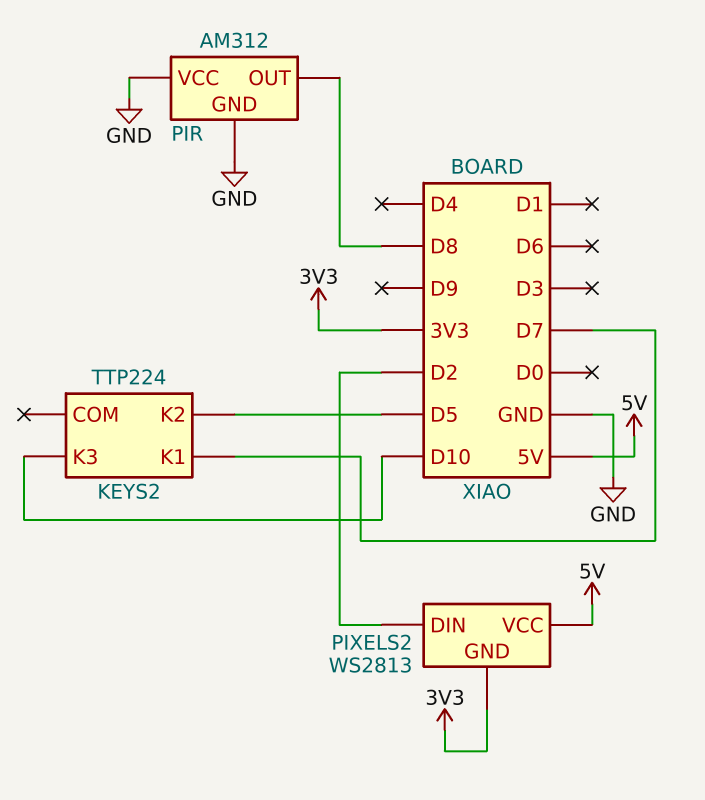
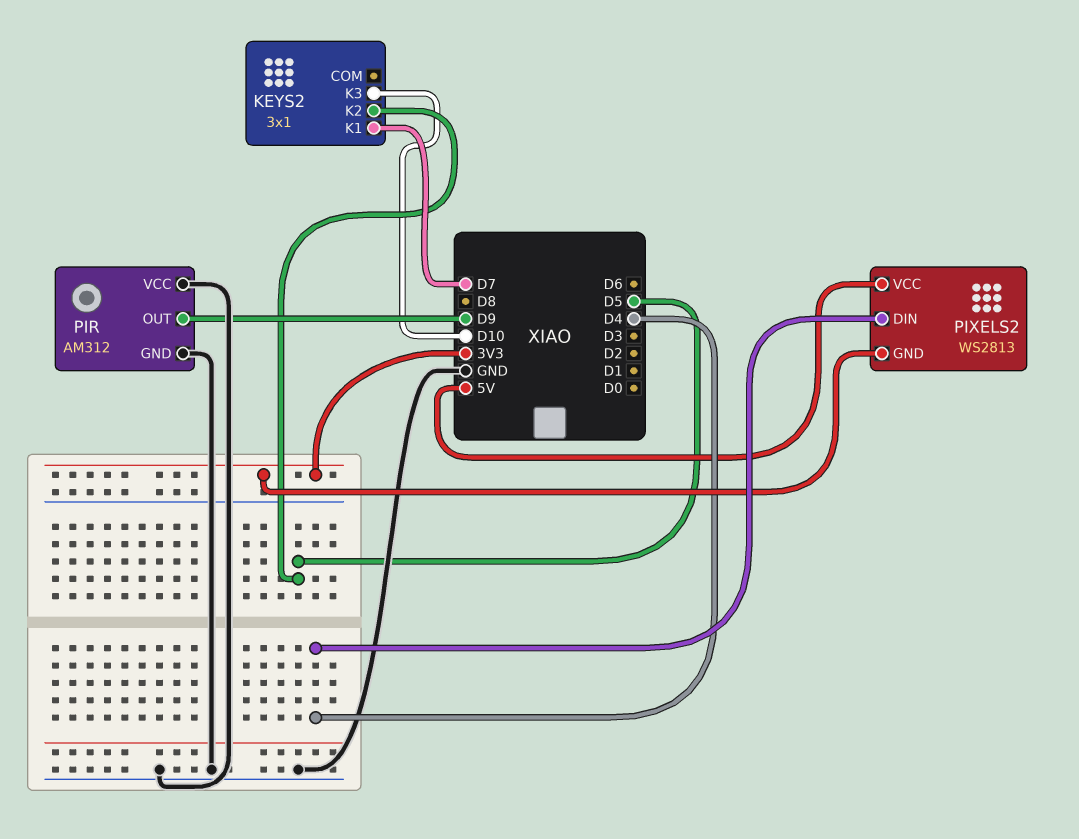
KEYS2: TTP224 -> 3x1
PIR pin OUT: D8 -> D9
PIXELS2 pin DIN: D2 -> D4

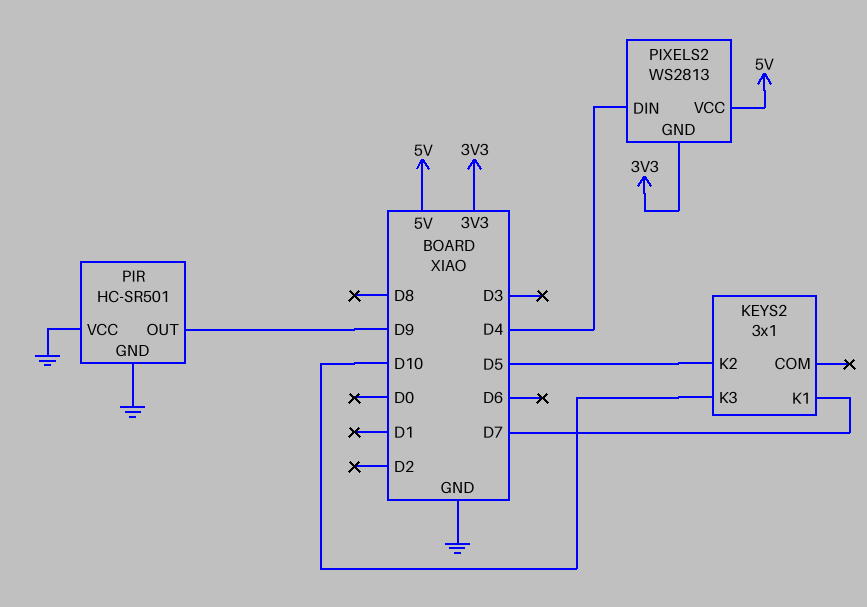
PIR: AM312 -> HC-SR501

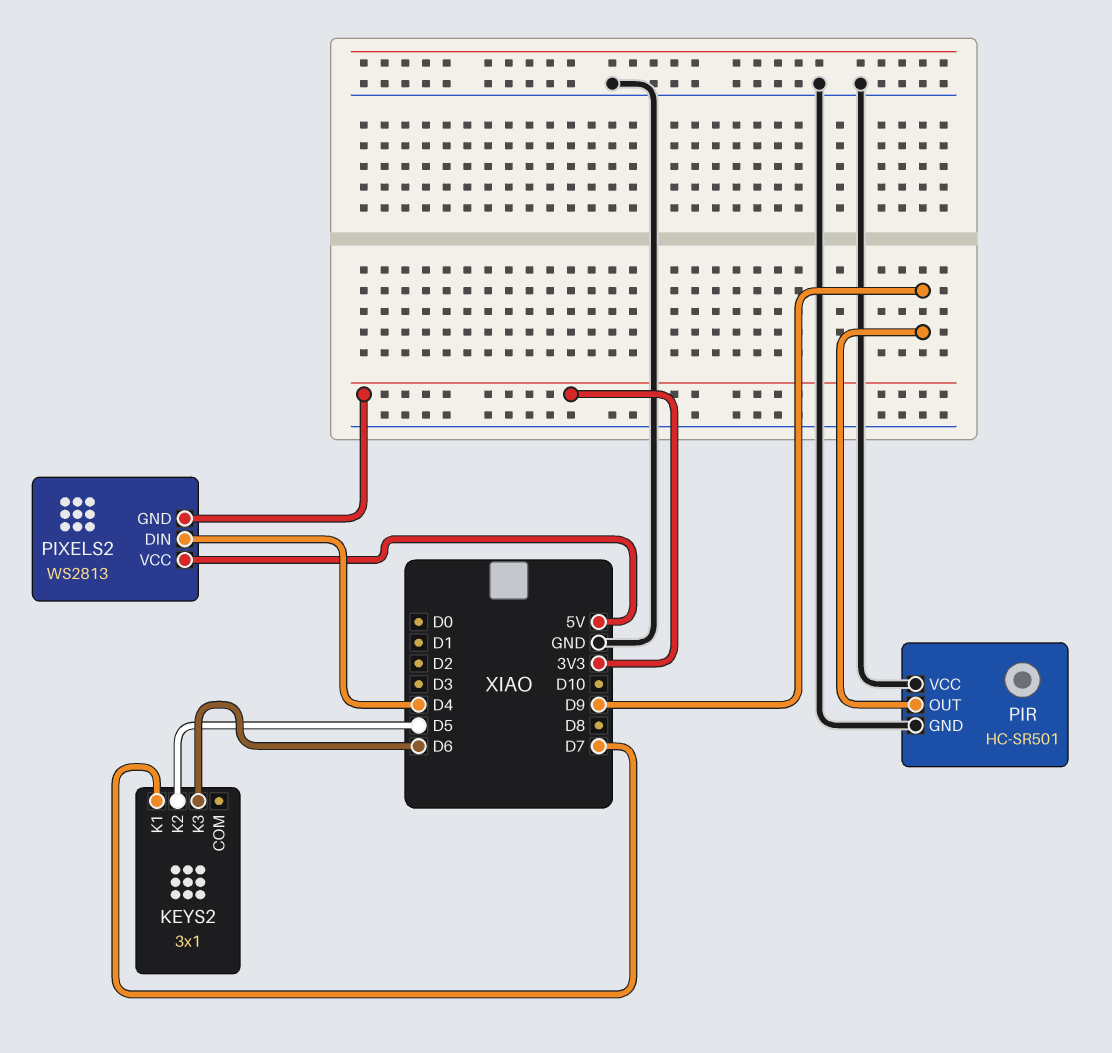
KEYS2 pin K3: D10 -> D6

